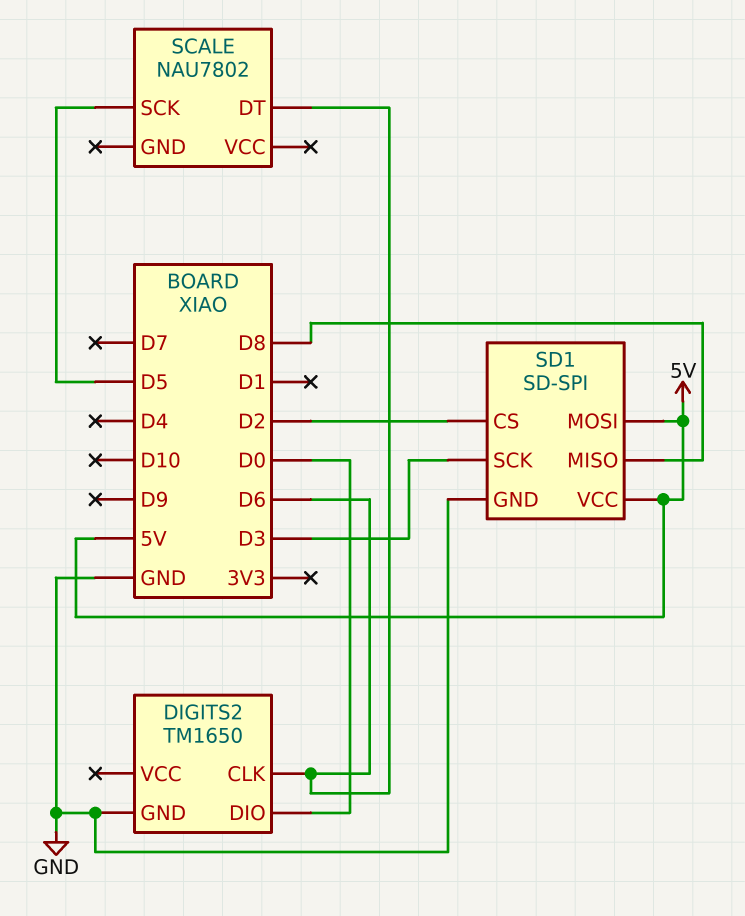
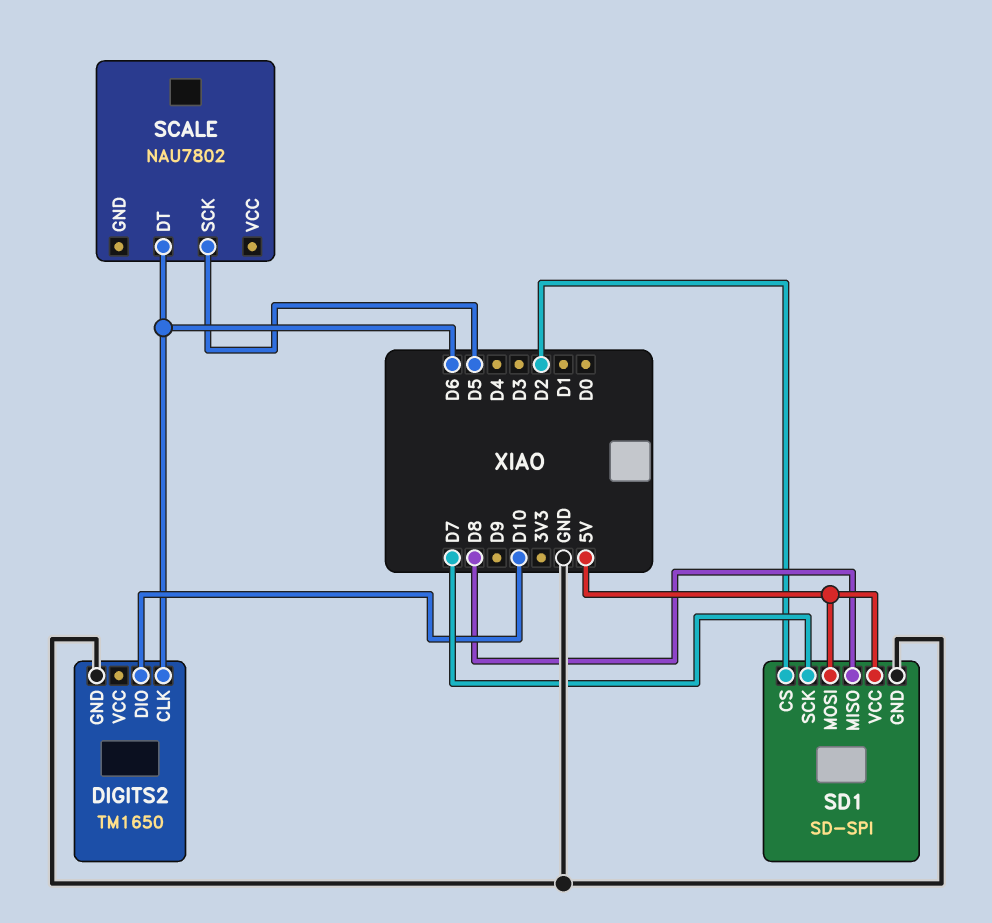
DIGITS2 pin DIO: D0 -> D10
SD1 pin SCK: D3 -> D7

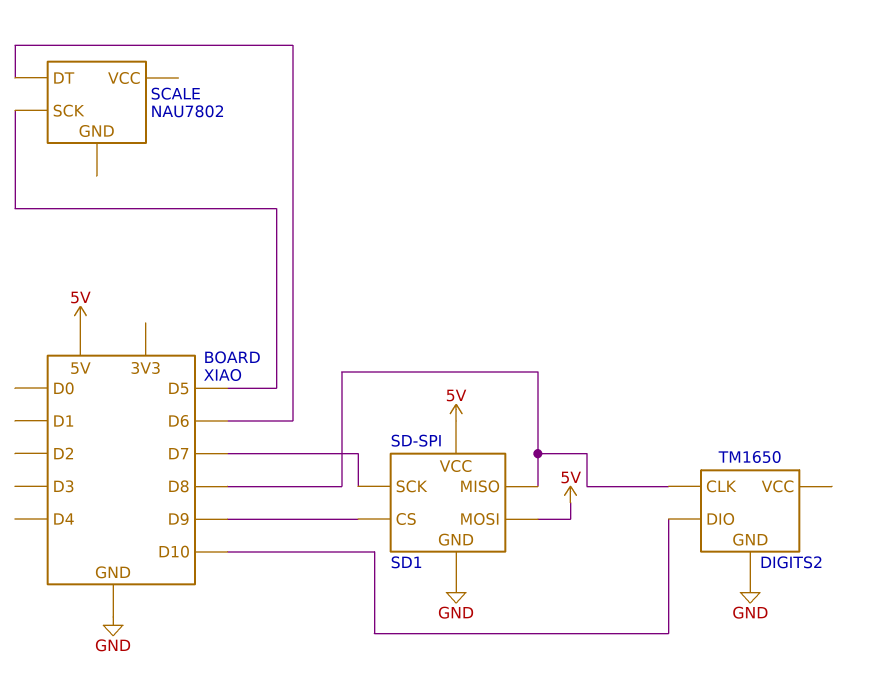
DIGITS2 pin CLK: D6 -> D8
SD1 pin CS: D2 -> D9

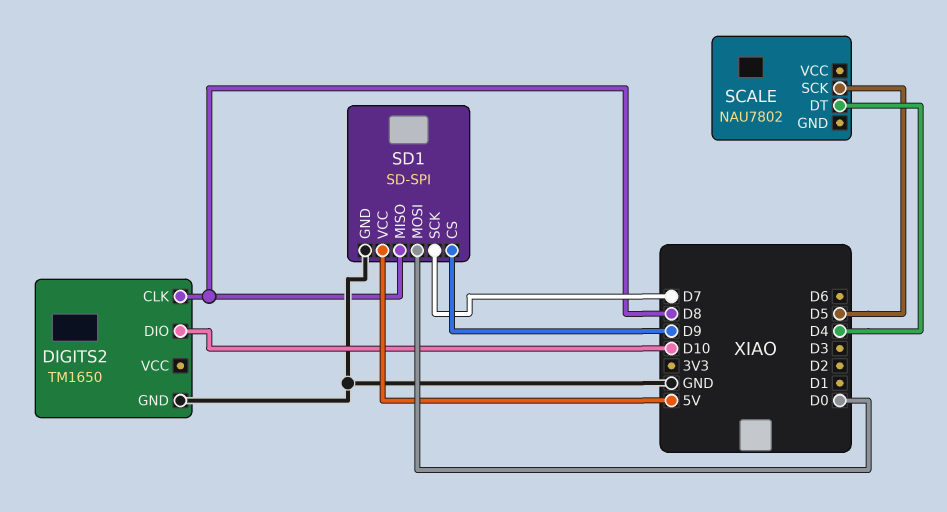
SCALE pin DT: D6 -> D4
SD1 pin MOSI: 5V -> D0

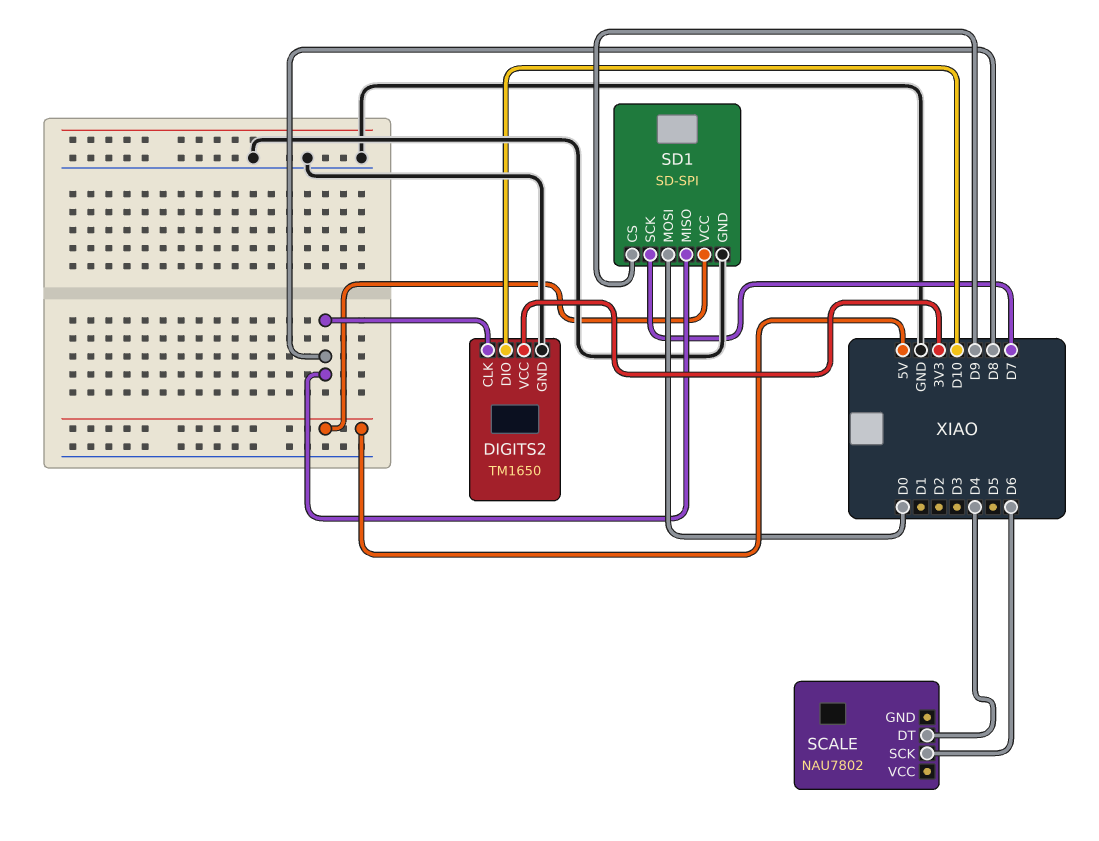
DIGITS2 pin VCC: none -> 3V3
SCALE pin SCK: D5 -> D6

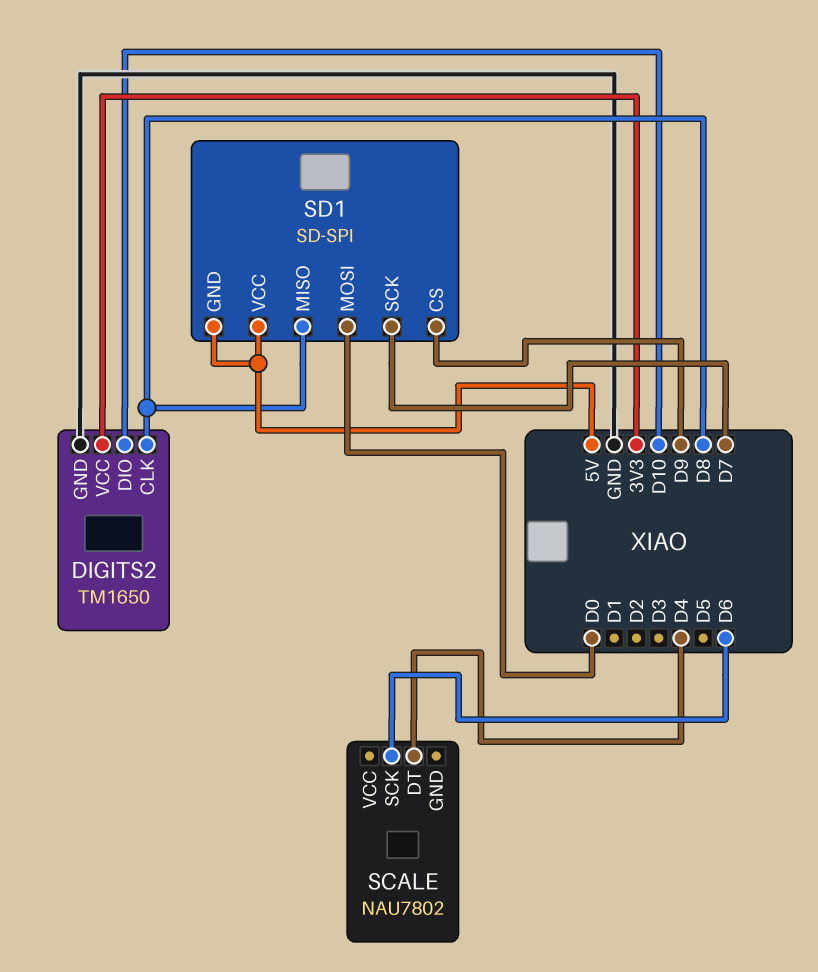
SD1 pin GND: GND -> 5V

